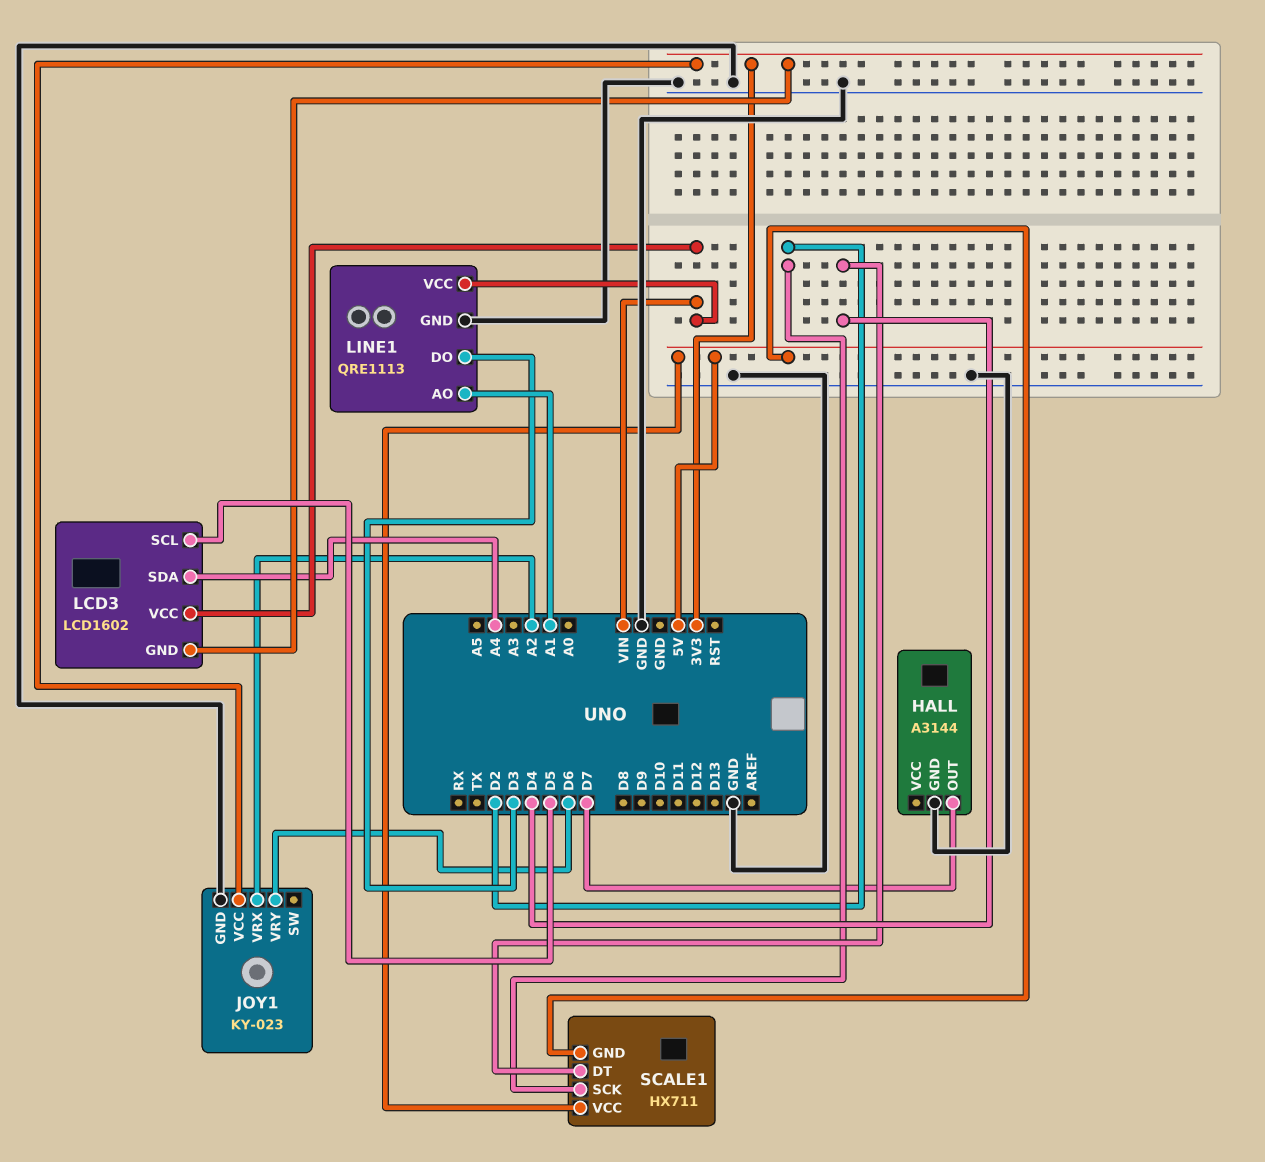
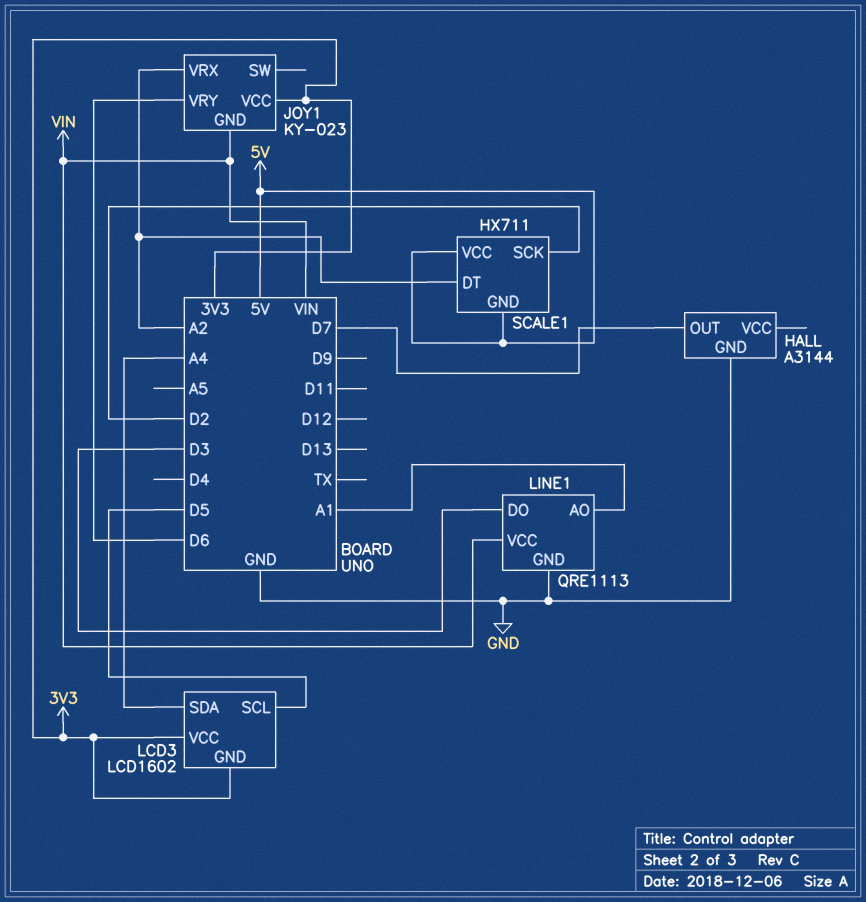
JOY1 pin GND: GND -> VIN
LCD3 pin VCC: VIN -> 3V3
SCALE1 pin DT: D4 -> A2

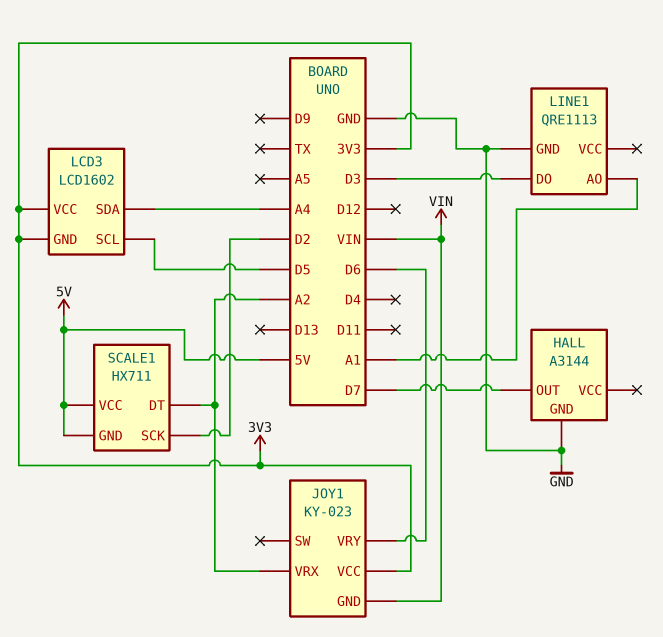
LINE1 pin VCC: VIN -> none

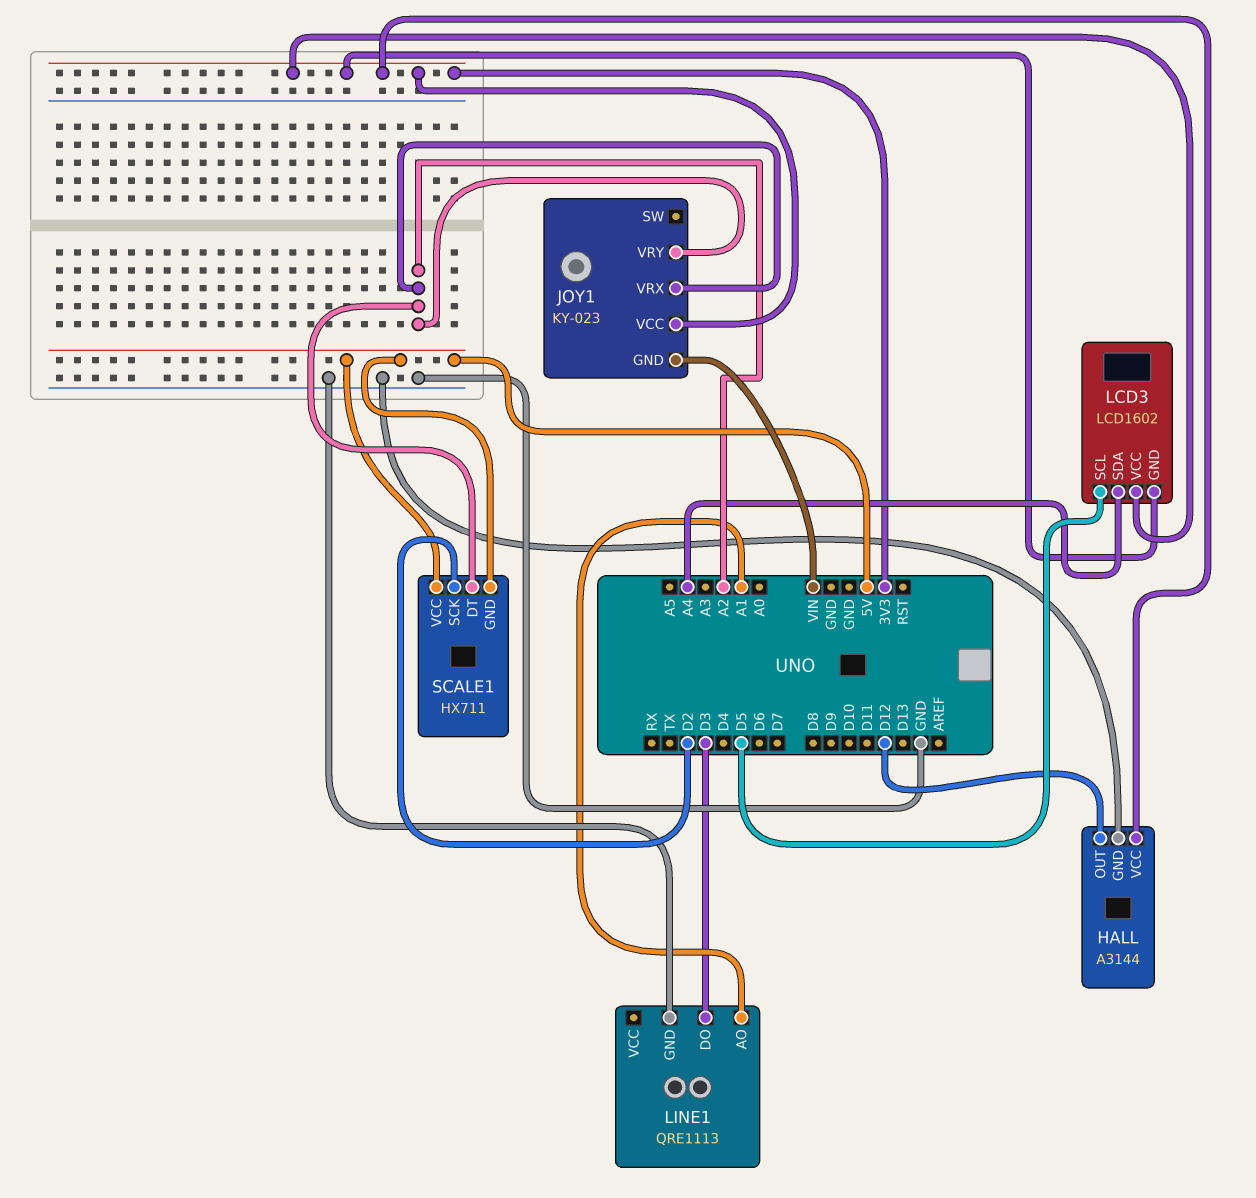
HALL pin OUT: D7 -> D12
HALL pin VCC: none -> 3V3
JOY1 pin VRY: D6 -> A2

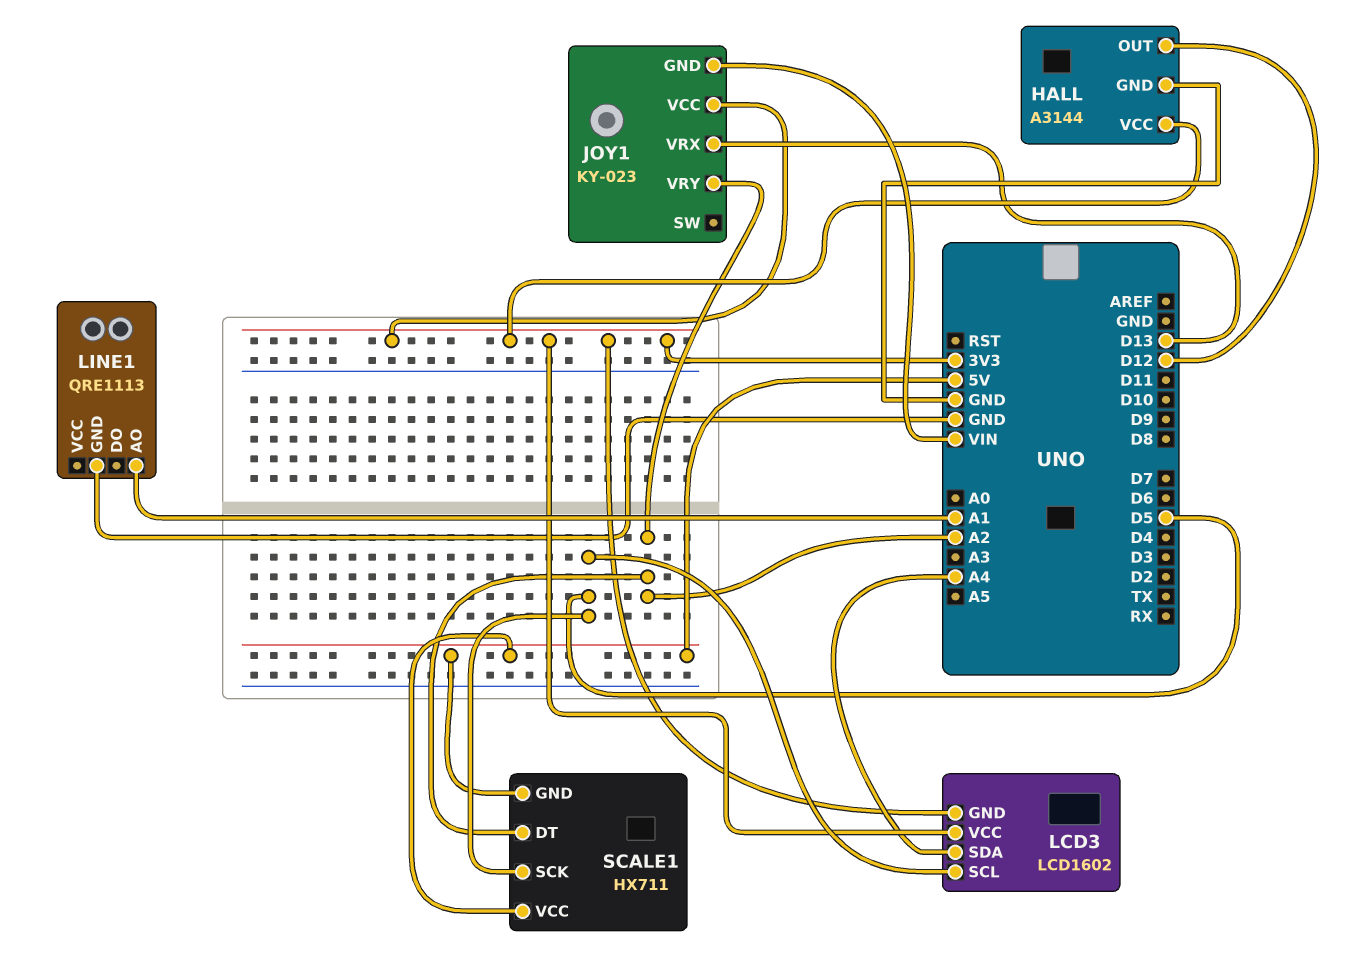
JOY1 pin VRX: A2 -> D13
LINE1 pin DO: D3 -> none
SCALE1 pin SCK: D2 -> D5

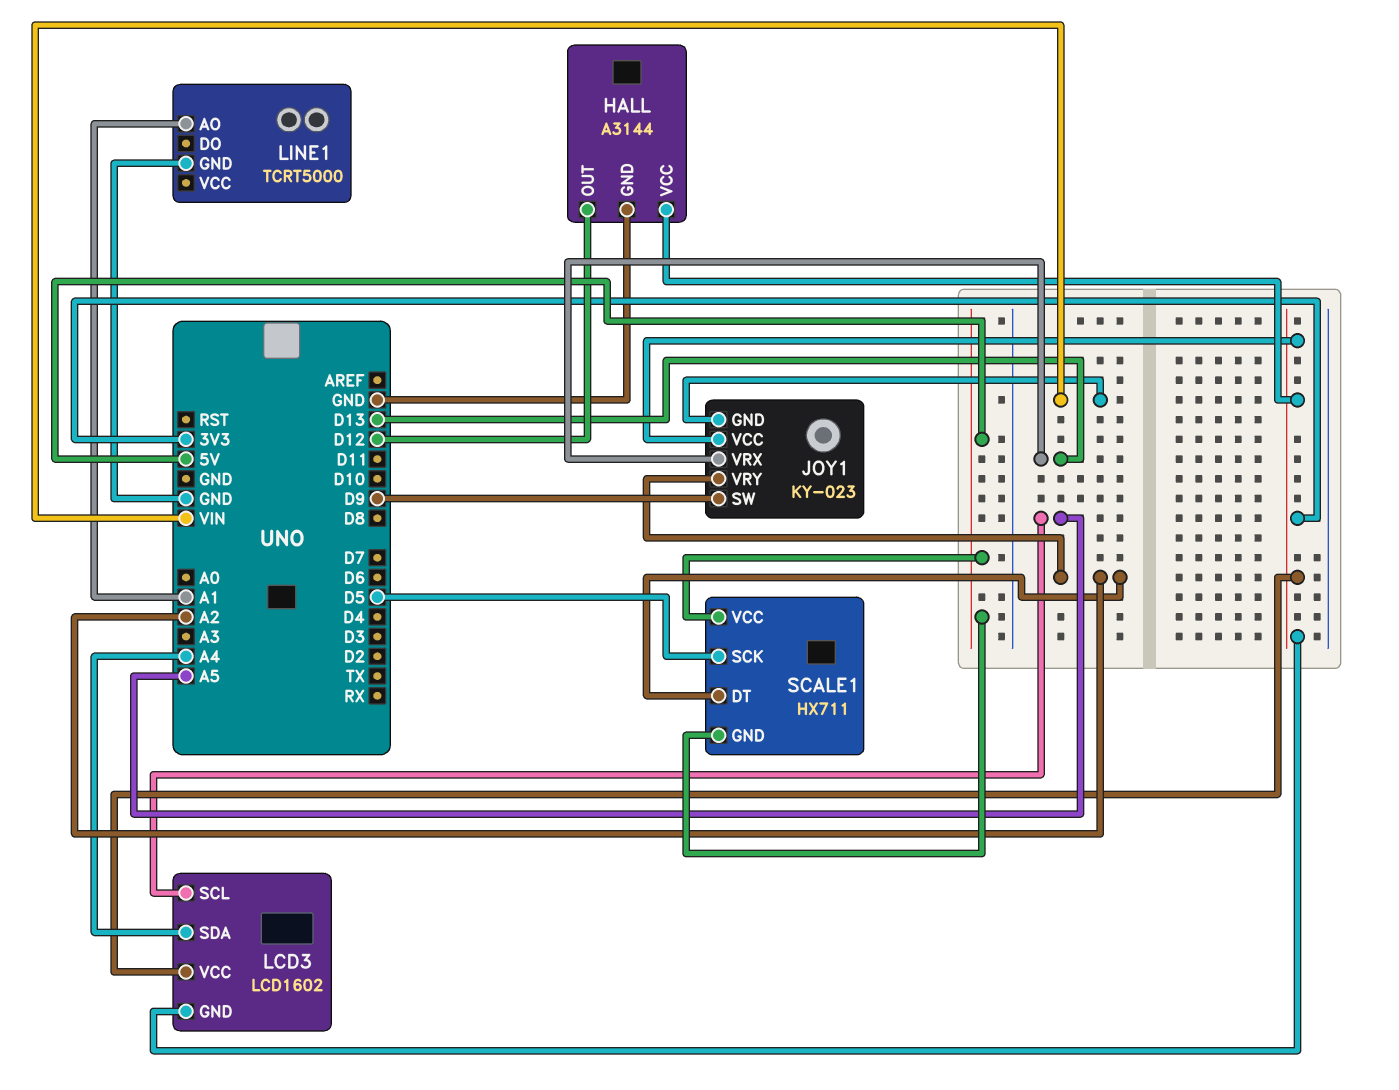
JOY1 pin SW: none -> D9
LCD3 pin SCL: D5 -> A5
LINE1: QRE1113 -> TCRT5000

